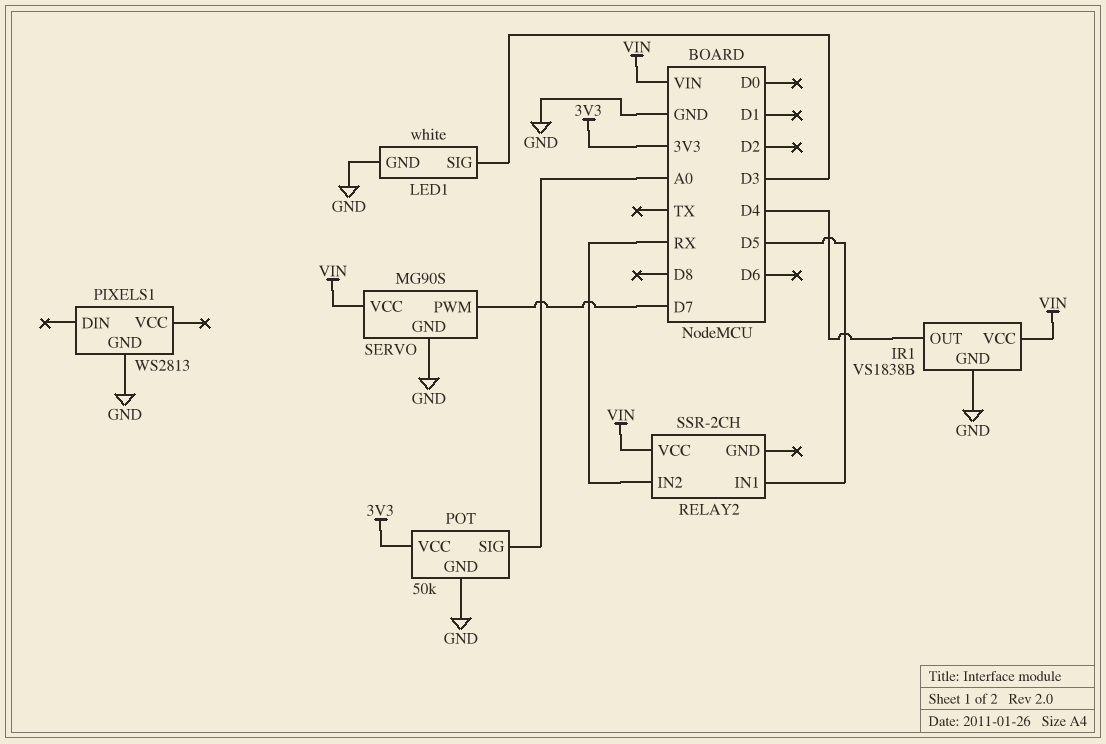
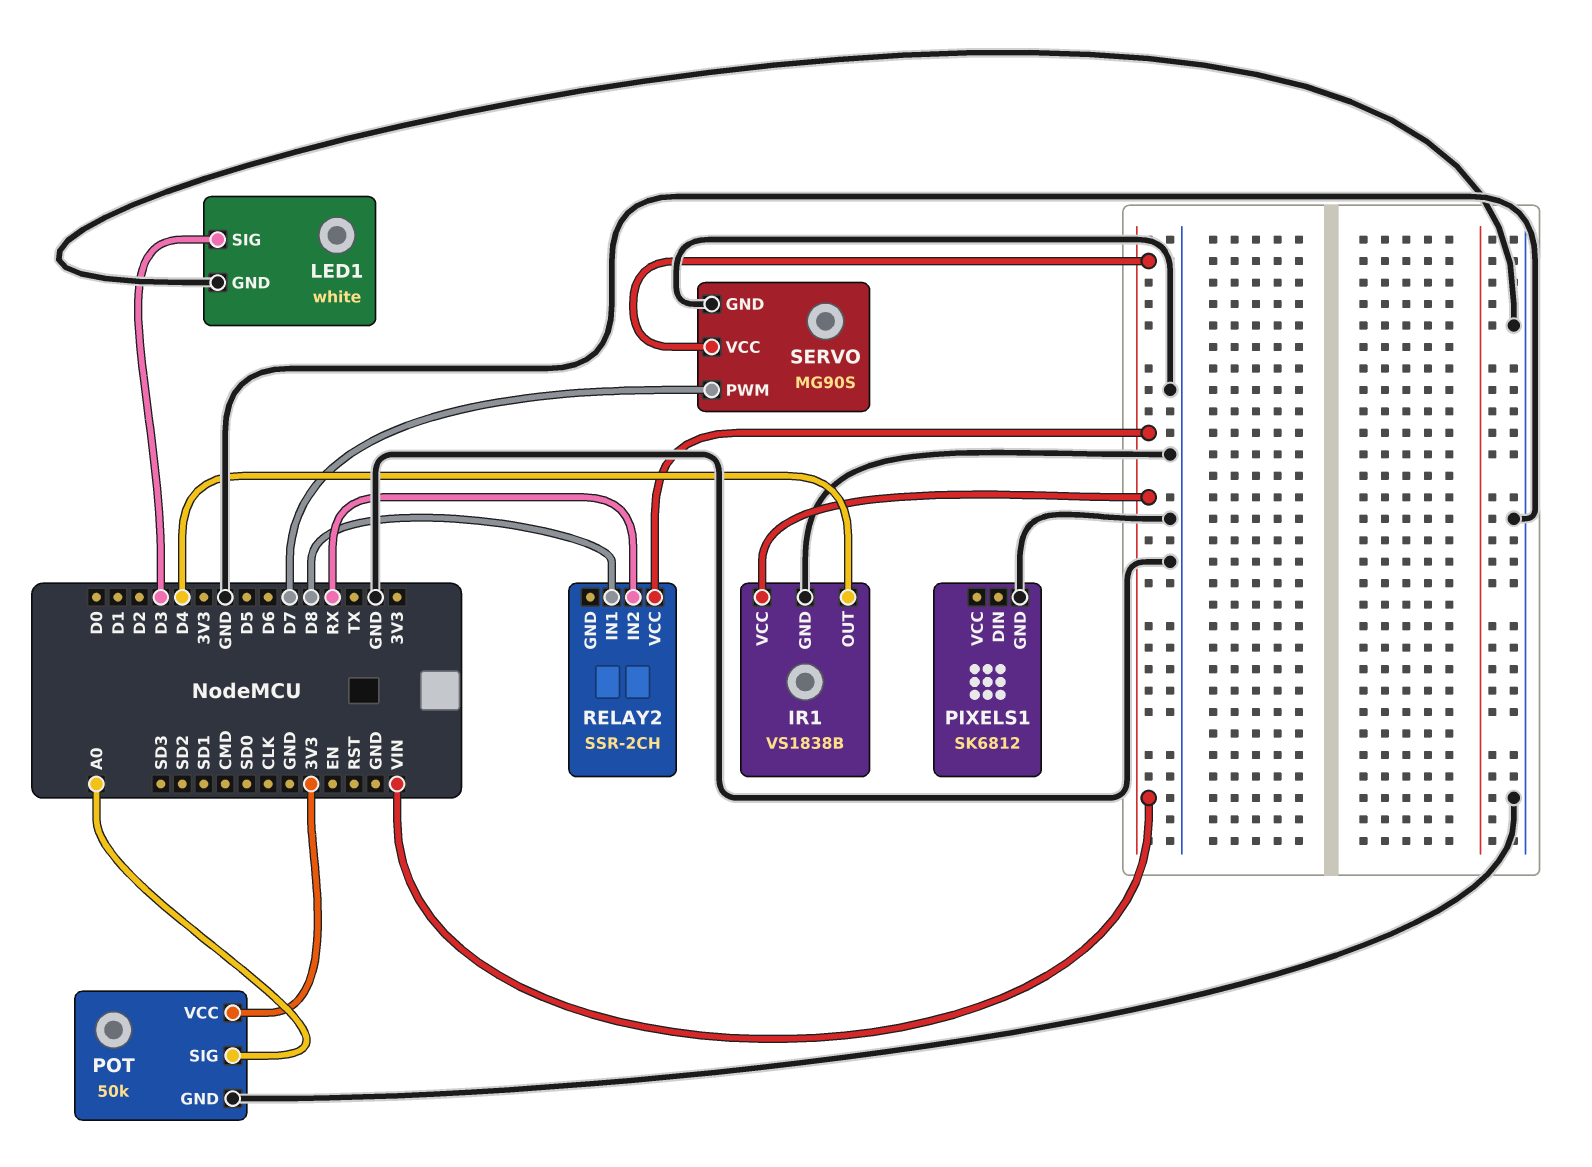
PIXELS1: WS2813 -> SK6812
RELAY2 pin IN1: D5 -> D8

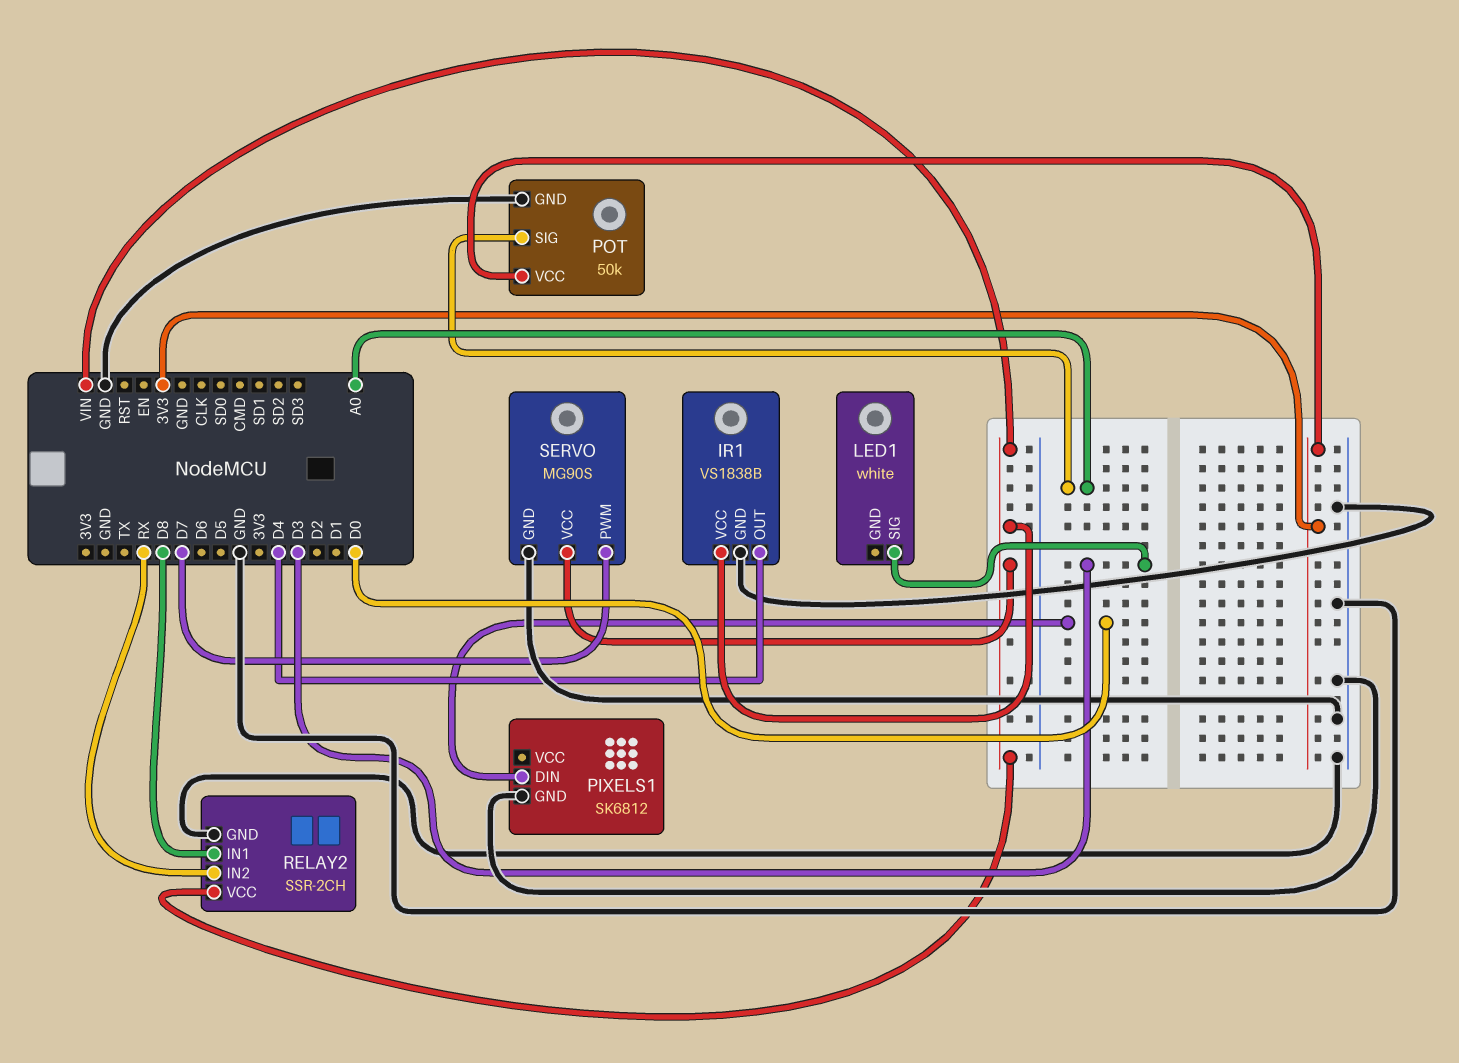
LED1 pin GND: GND -> none
PIXELS1 pin DIN: none -> D0
RELAY2 pin GND: none -> GND

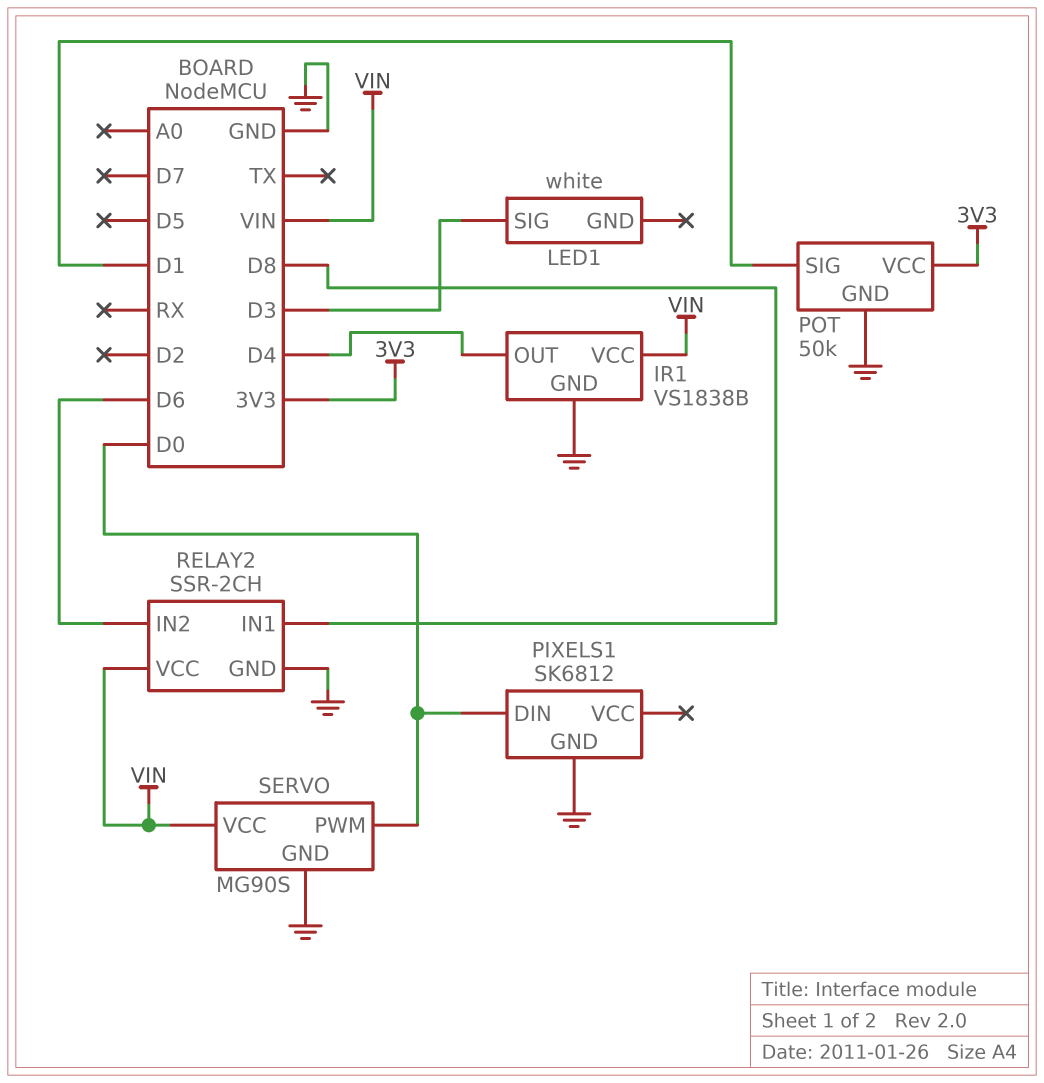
POT pin SIG: A0 -> D1
RELAY2 pin IN2: RX -> D6
SERVO pin PWM: D7 -> D0

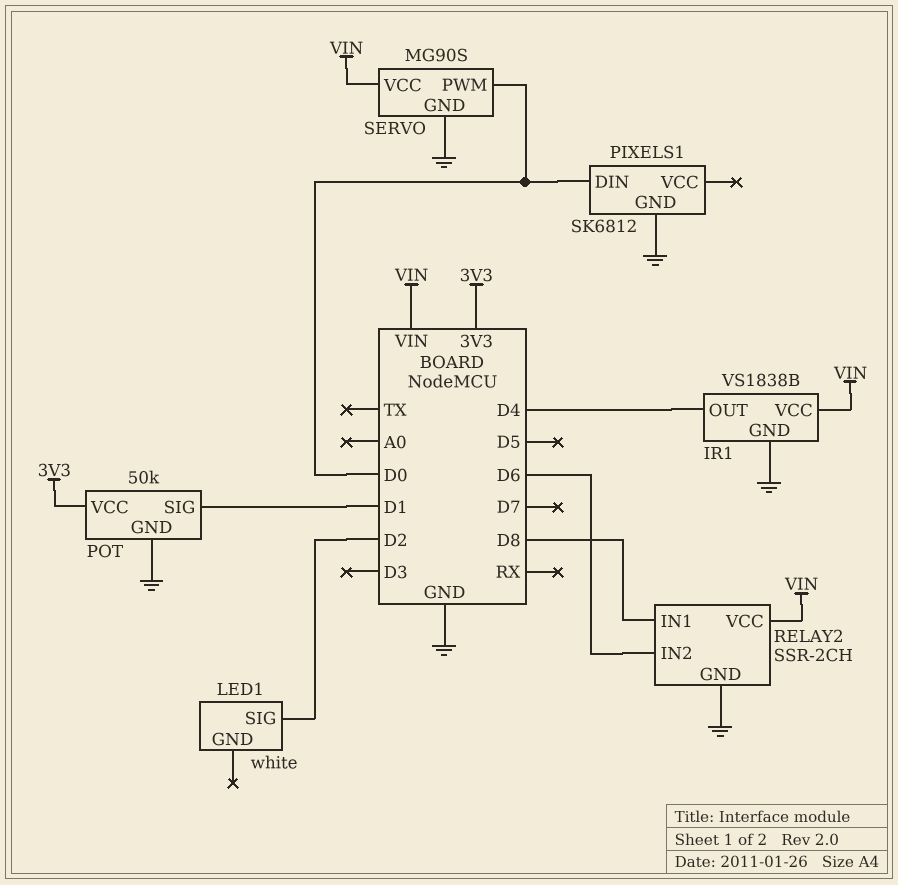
LED1 pin SIG: D3 -> D2

